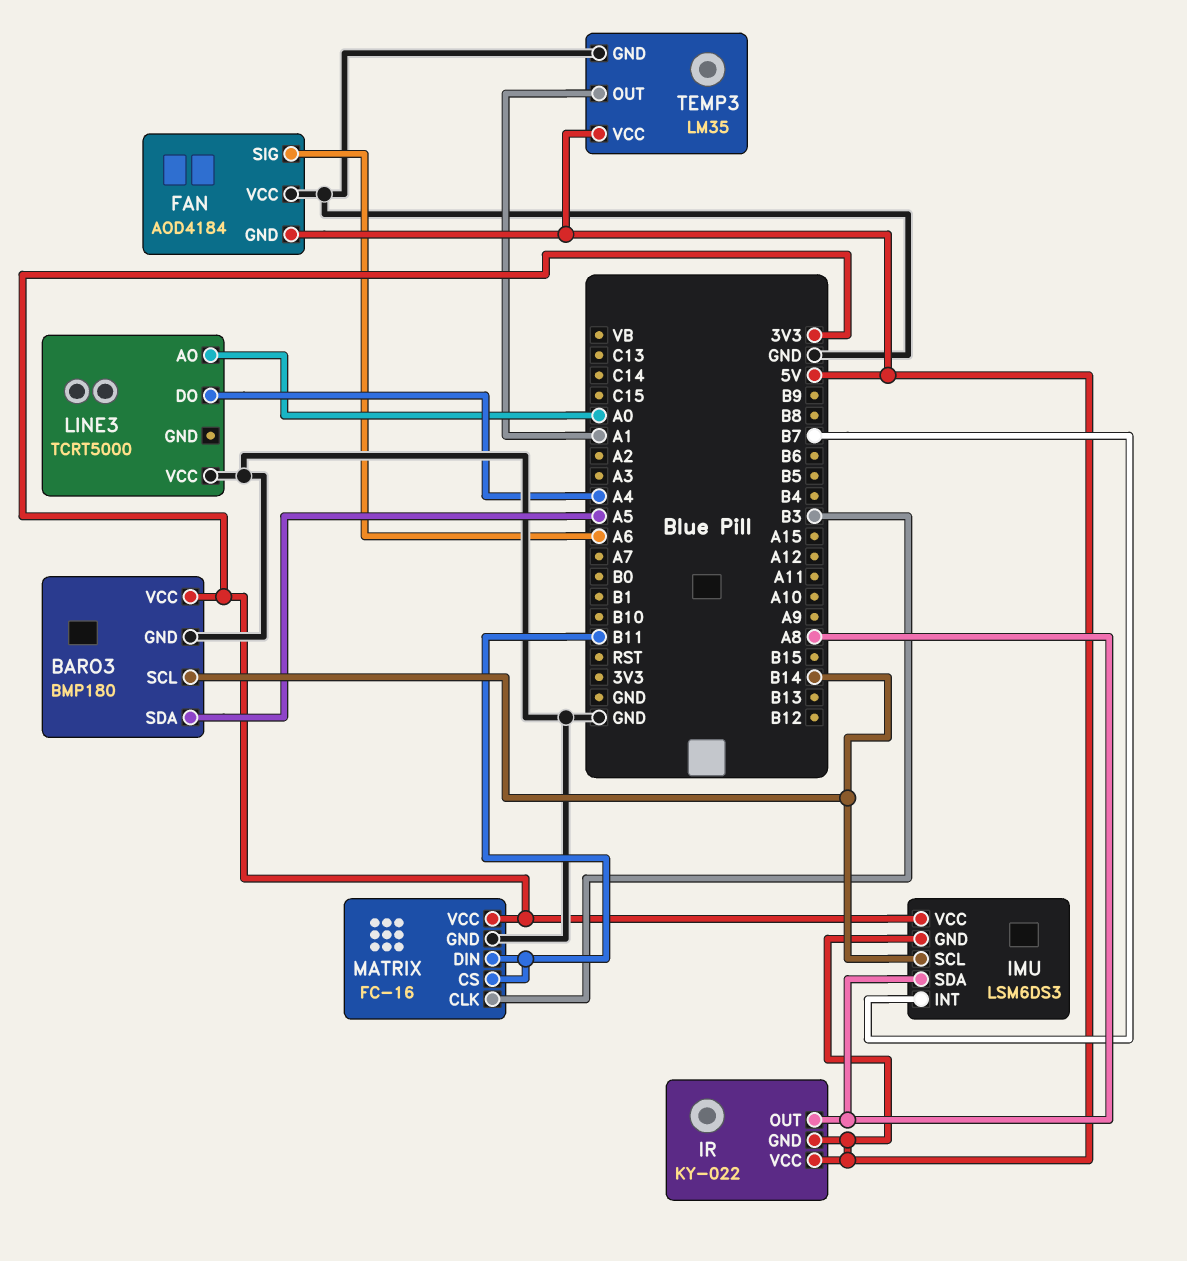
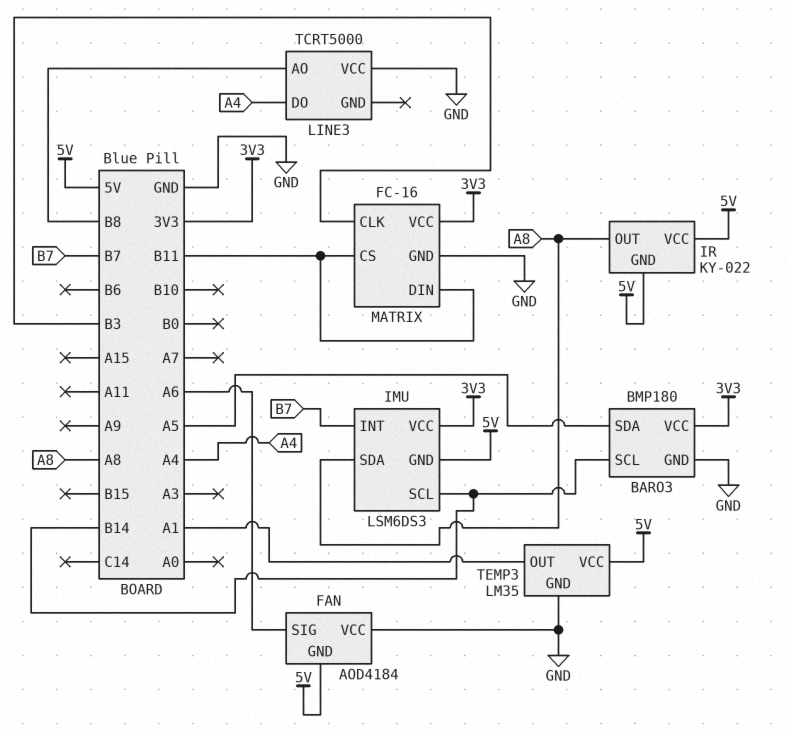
LINE3 pin AO: A0 -> B8

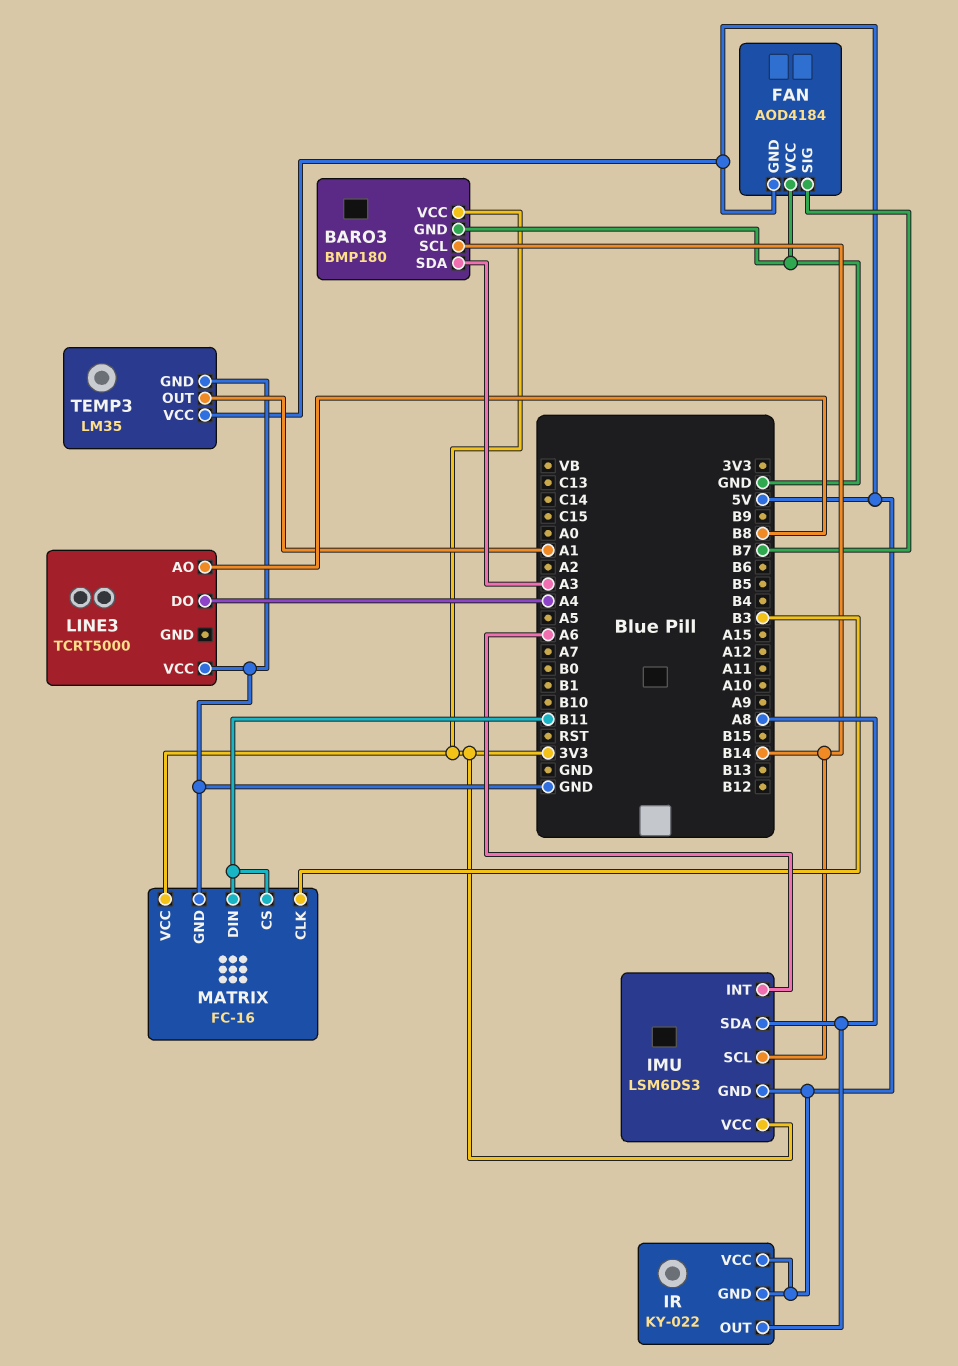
BARO3 pin SDA: A5 -> A3
FAN pin SIG: A6 -> B7
IMU pin INT: B7 -> A6

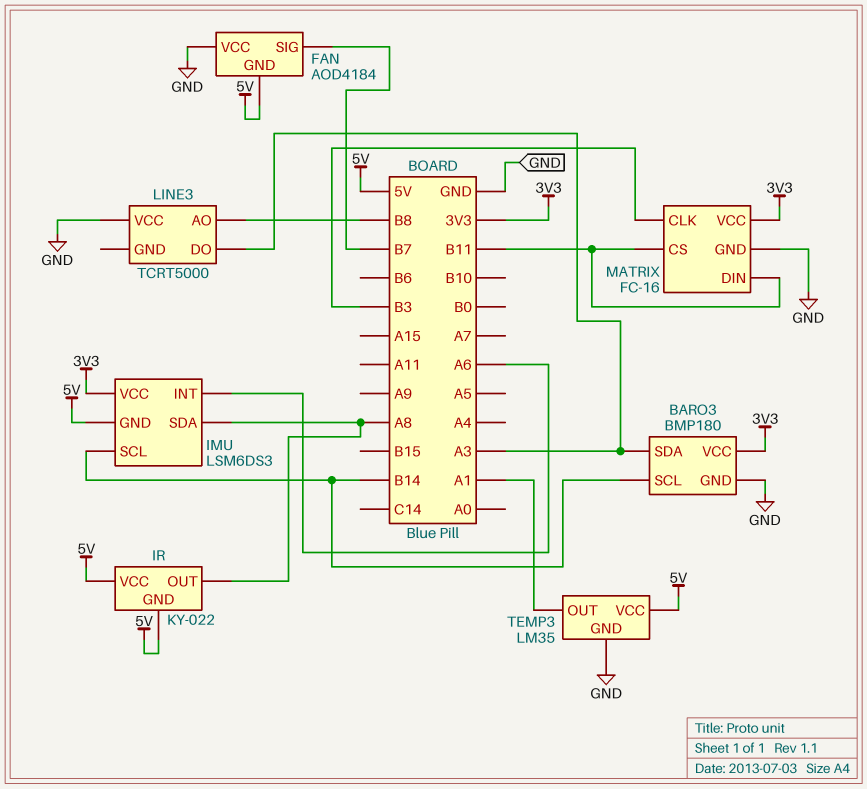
LINE3 pin DO: A4 -> A3

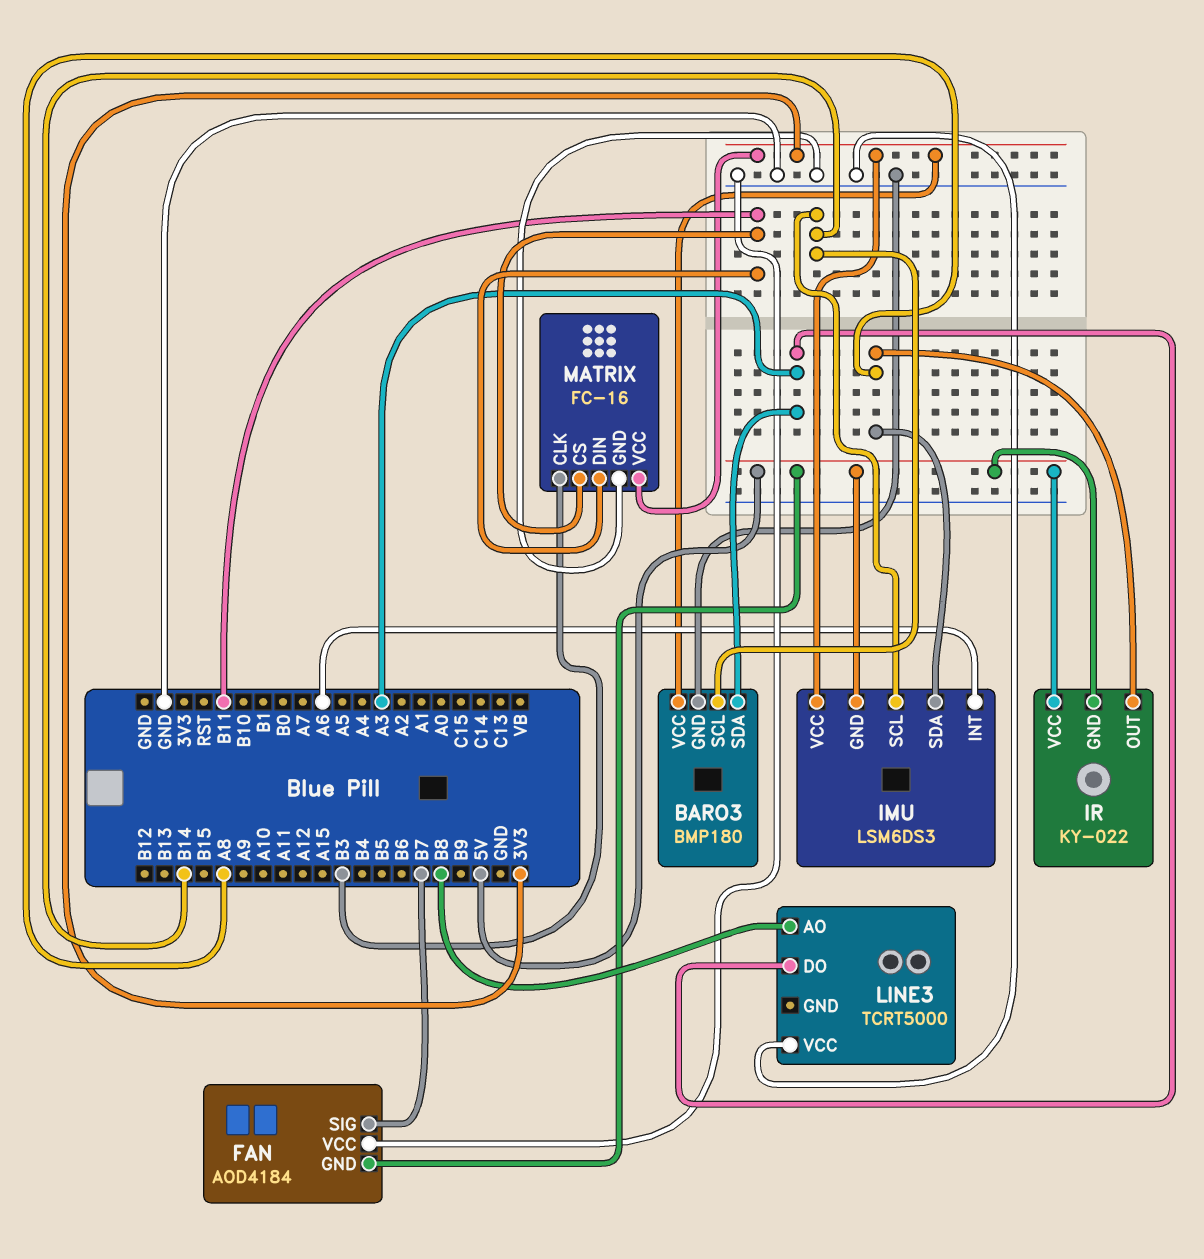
TEMP3: LM35 -> none
TEMP3 pin GND: GND -> none
TEMP3 pin OUT: A1 -> none
TEMP3 pin VCC: 5V -> none

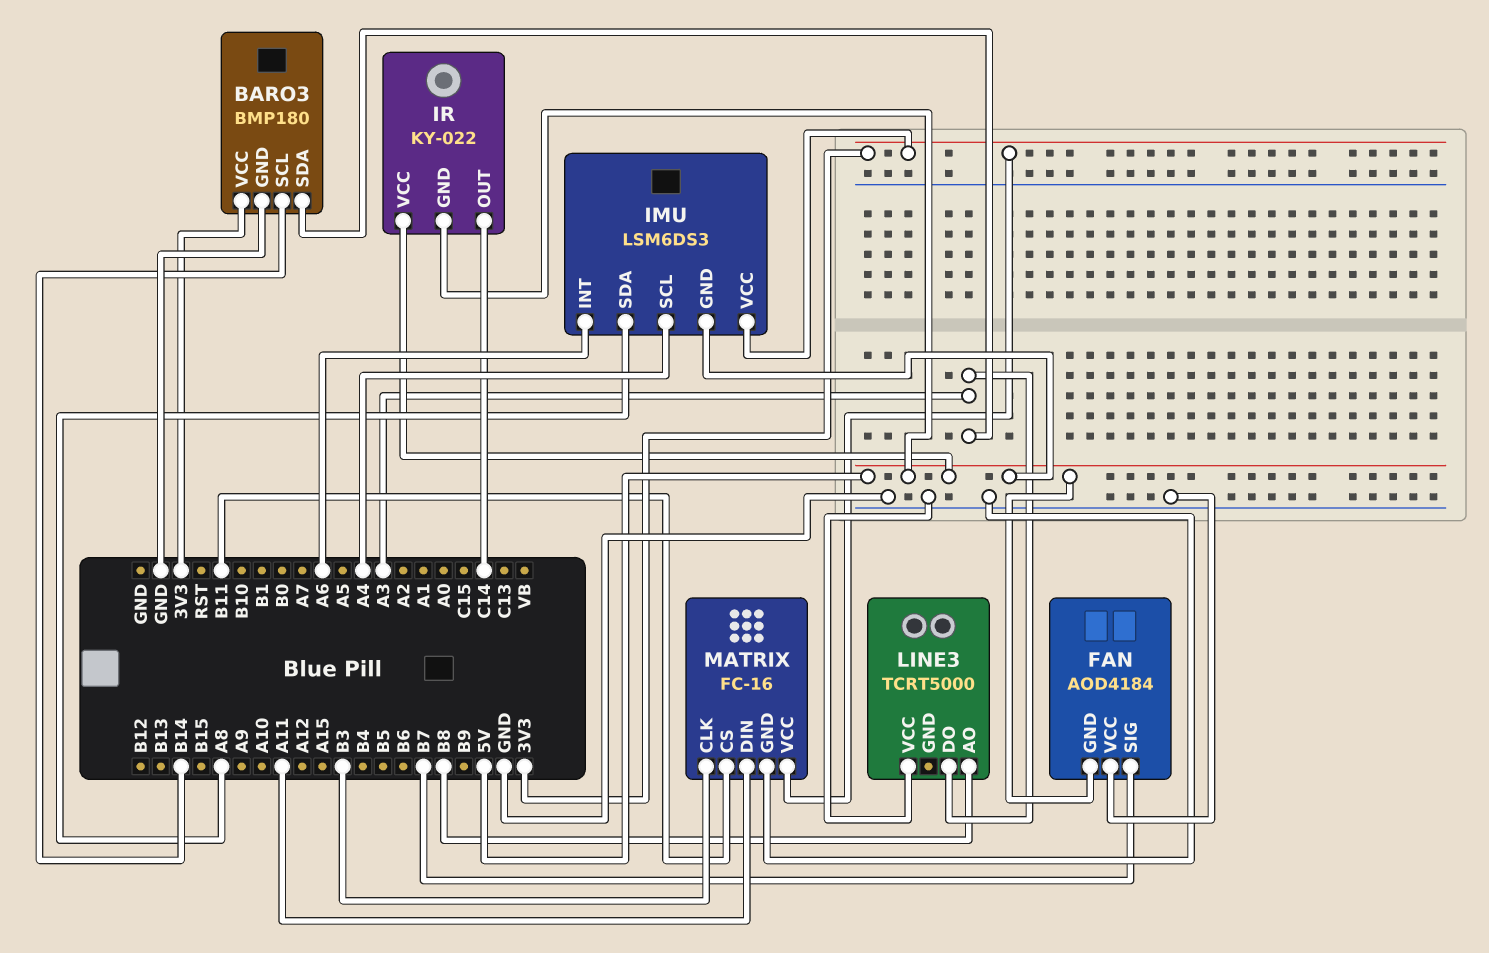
IMU pin SCL: B14 -> A4
IR pin OUT: A8 -> C14
MATRIX pin DIN: B11 -> A11

